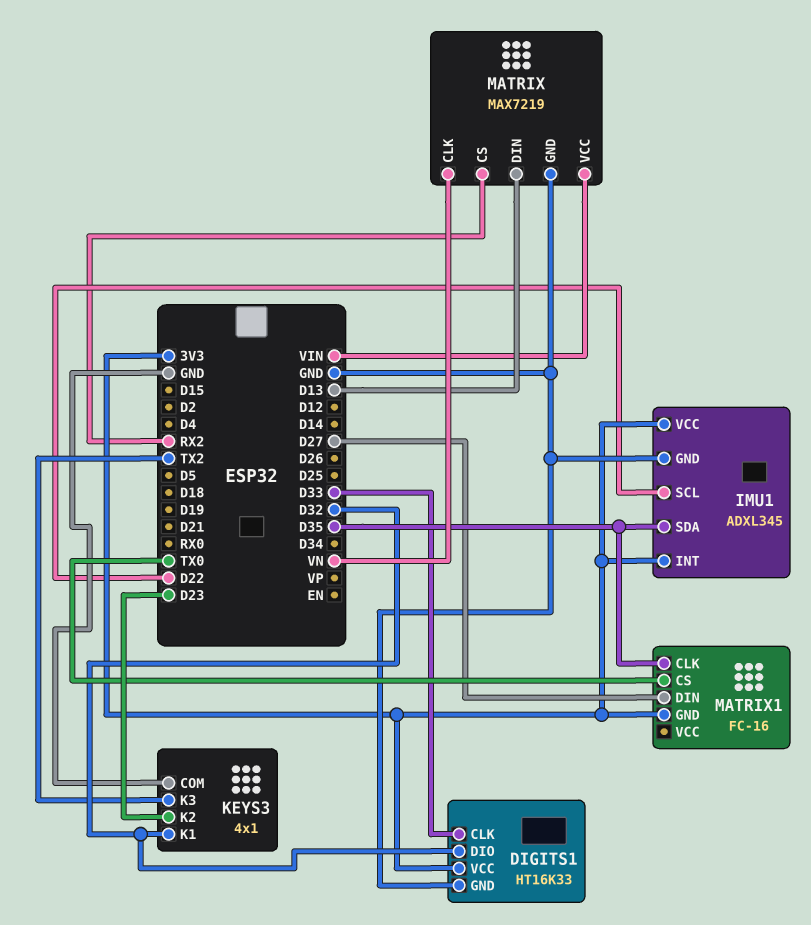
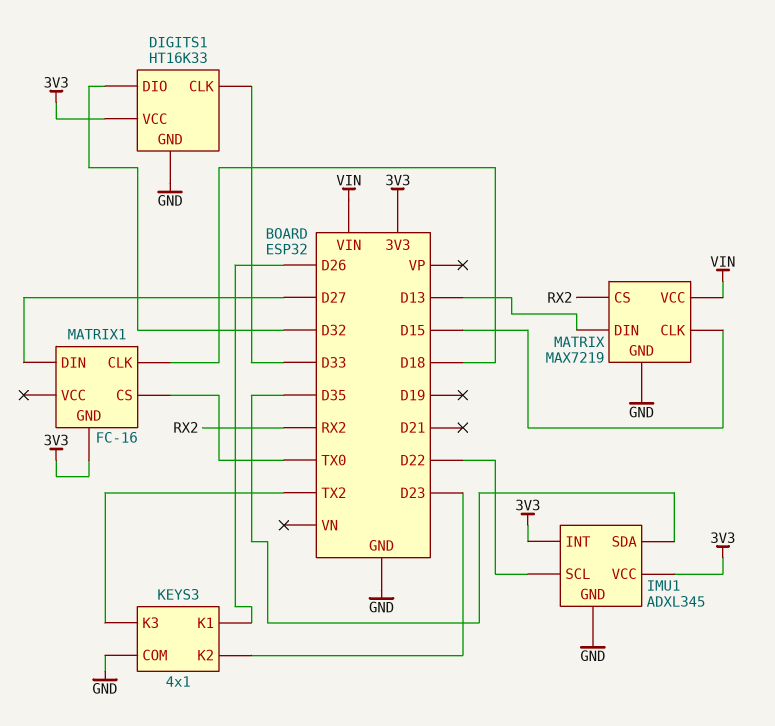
KEYS3 pin K1: D32 -> D26
MATRIX pin CLK: VN -> D15
MATRIX1 pin CLK: D35 -> D18

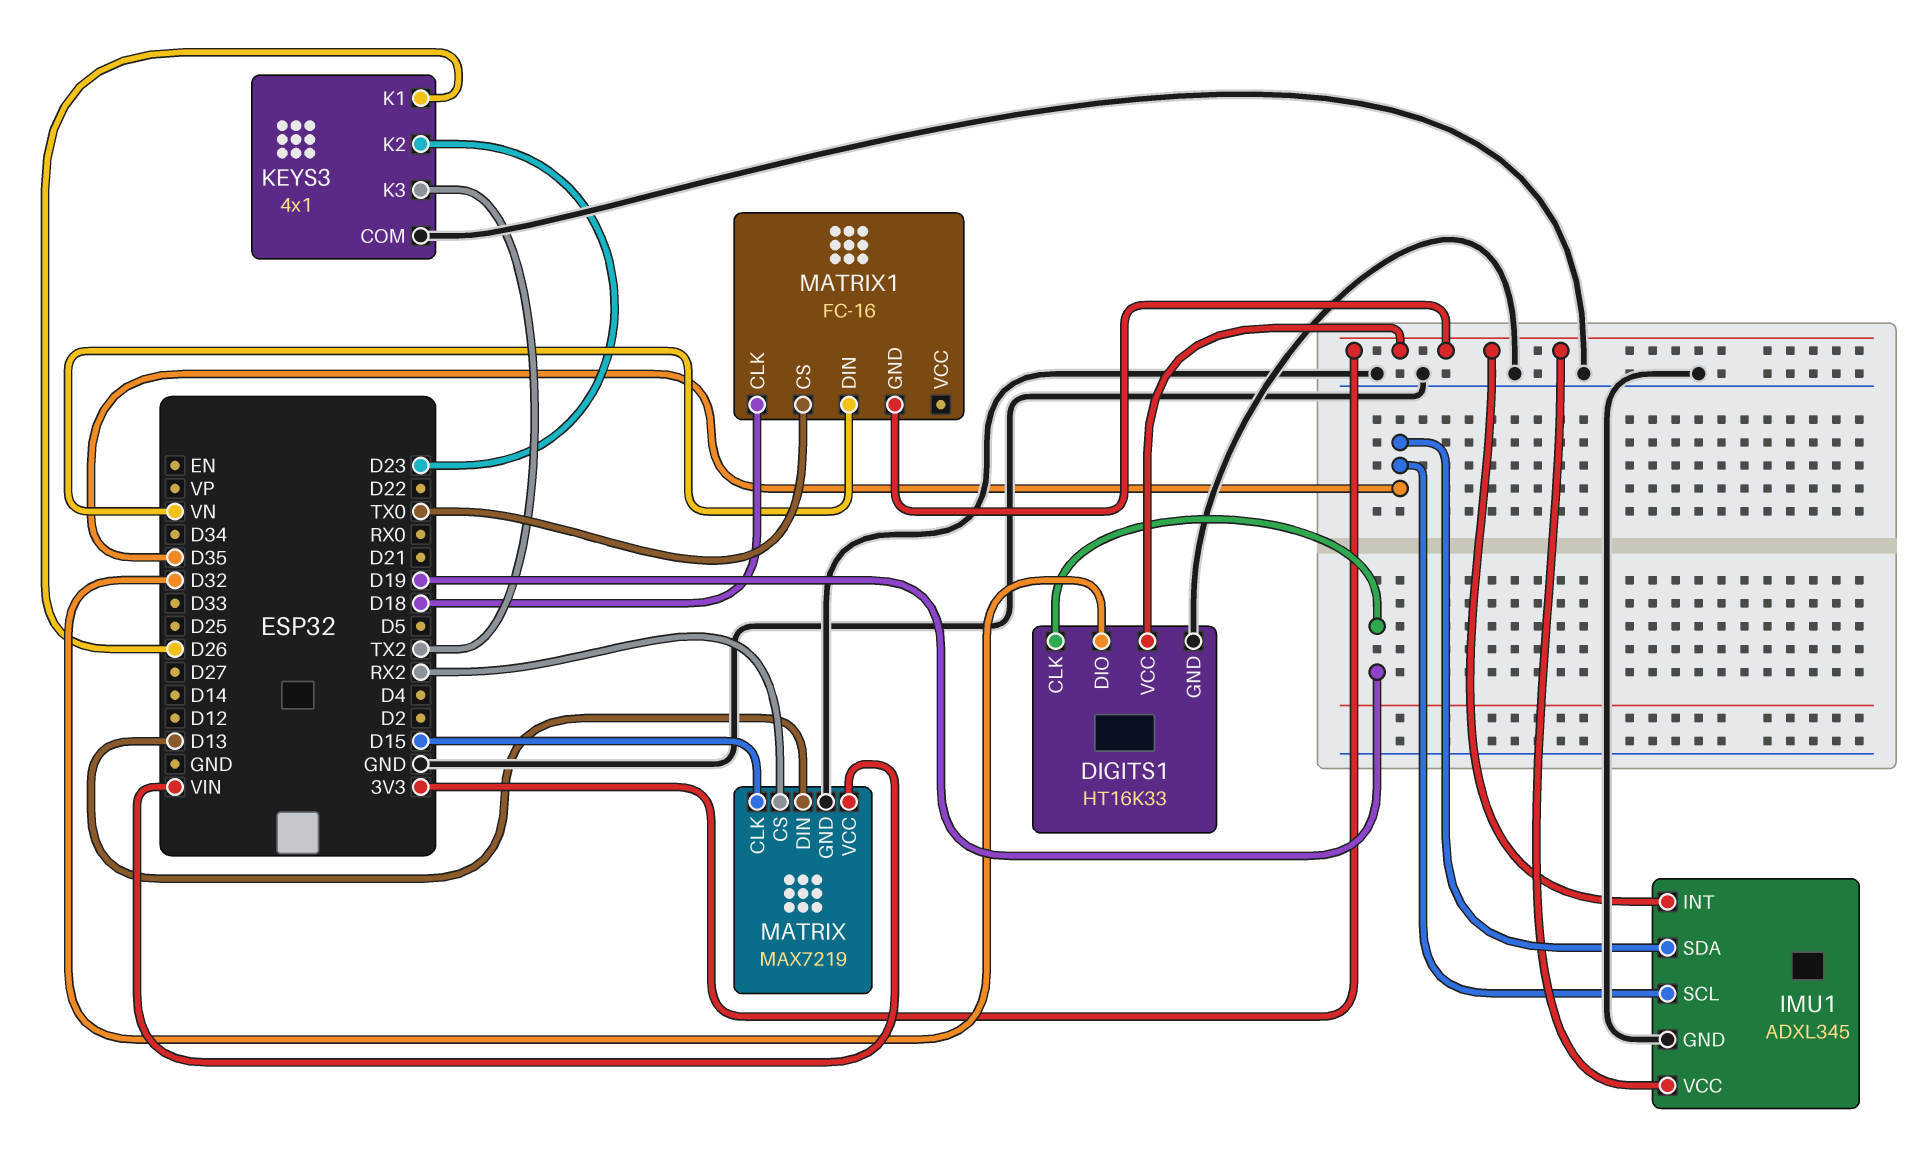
DIGITS1 pin CLK: D33 -> D19
IMU1 pin SCL: D22 -> D35
MATRIX1 pin DIN: D27 -> VN

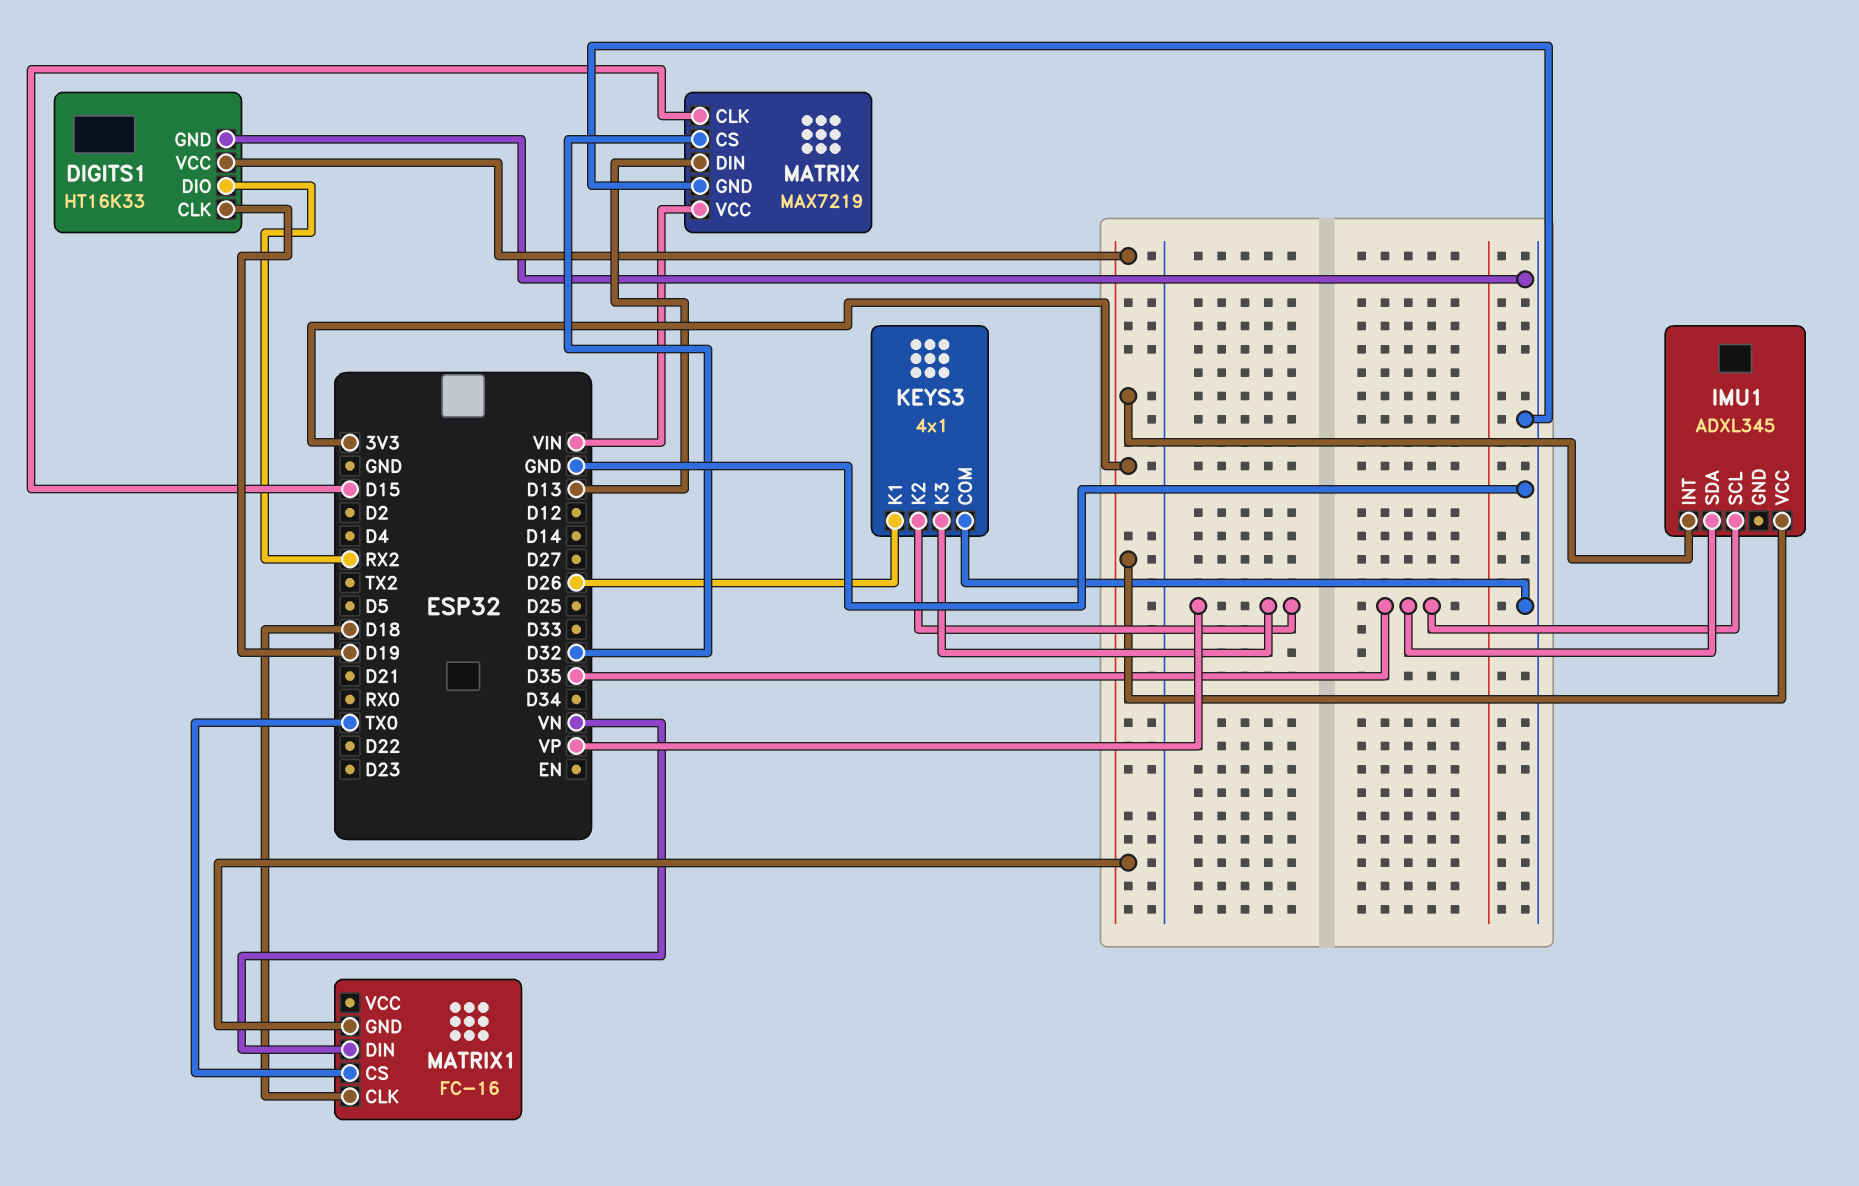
DIGITS1 pin DIO: D32 -> RX2
IMU1 pin GND: GND -> none
KEYS3 pin K2: D23 -> VP
KEYS3 pin K3: TX2 -> VP
MATRIX pin CS: RX2 -> D32

